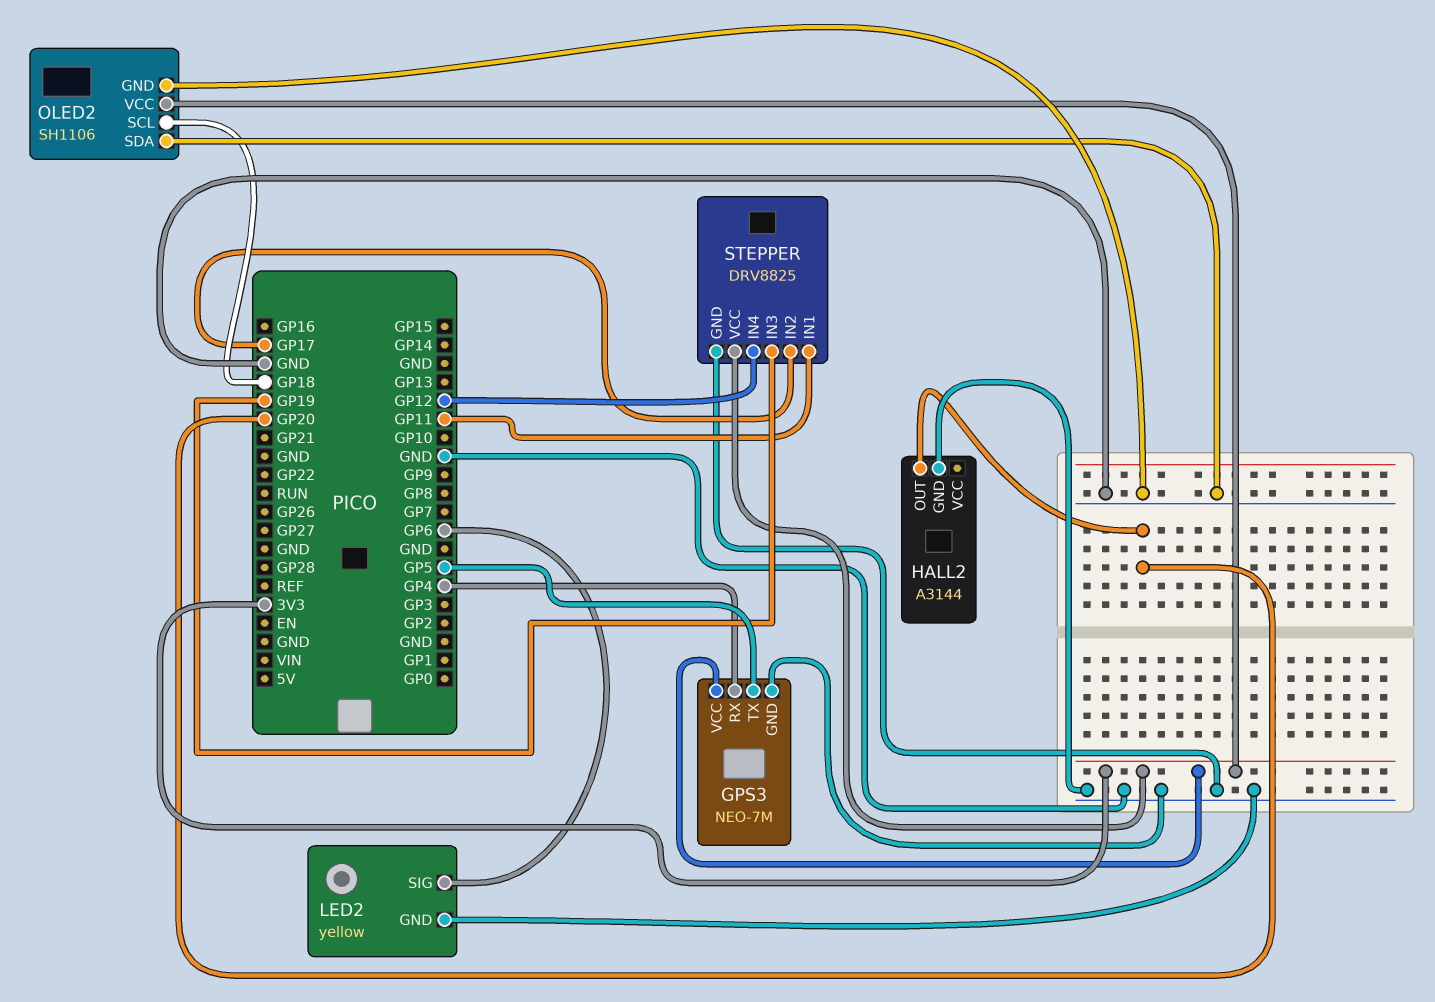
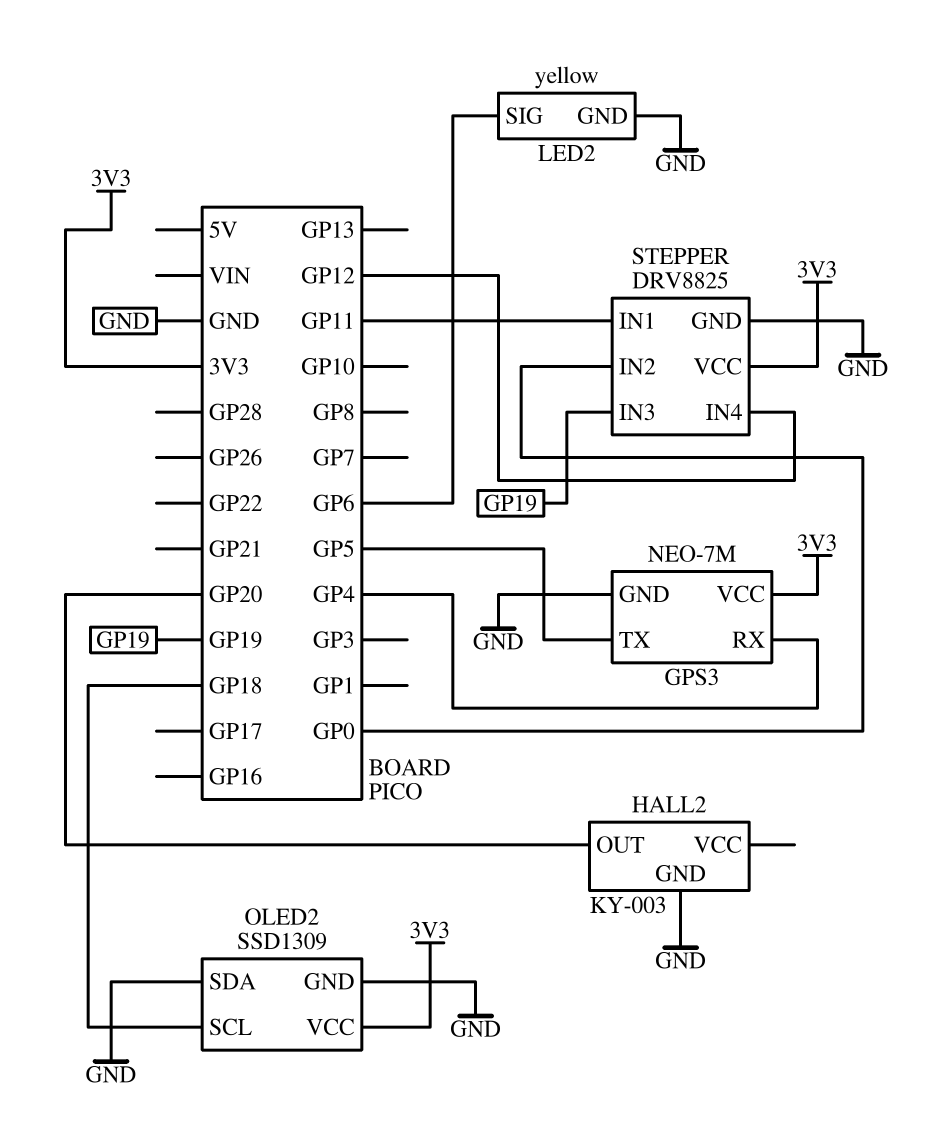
HALL2: A3144 -> KY-003
OLED2: SH1106 -> SSD1309
STEPPER pin IN2: GP17 -> GP0

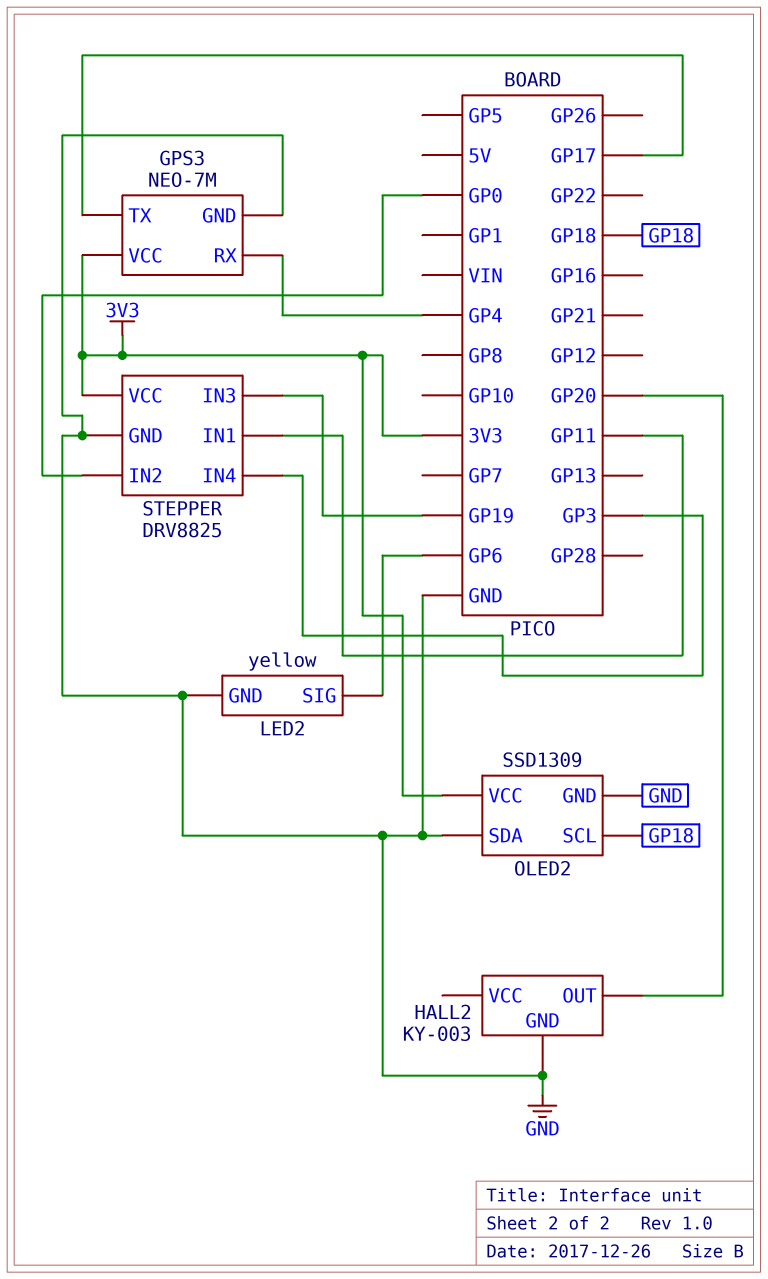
GPS3 pin TX: GP5 -> GP17
STEPPER pin IN4: GP12 -> GP3

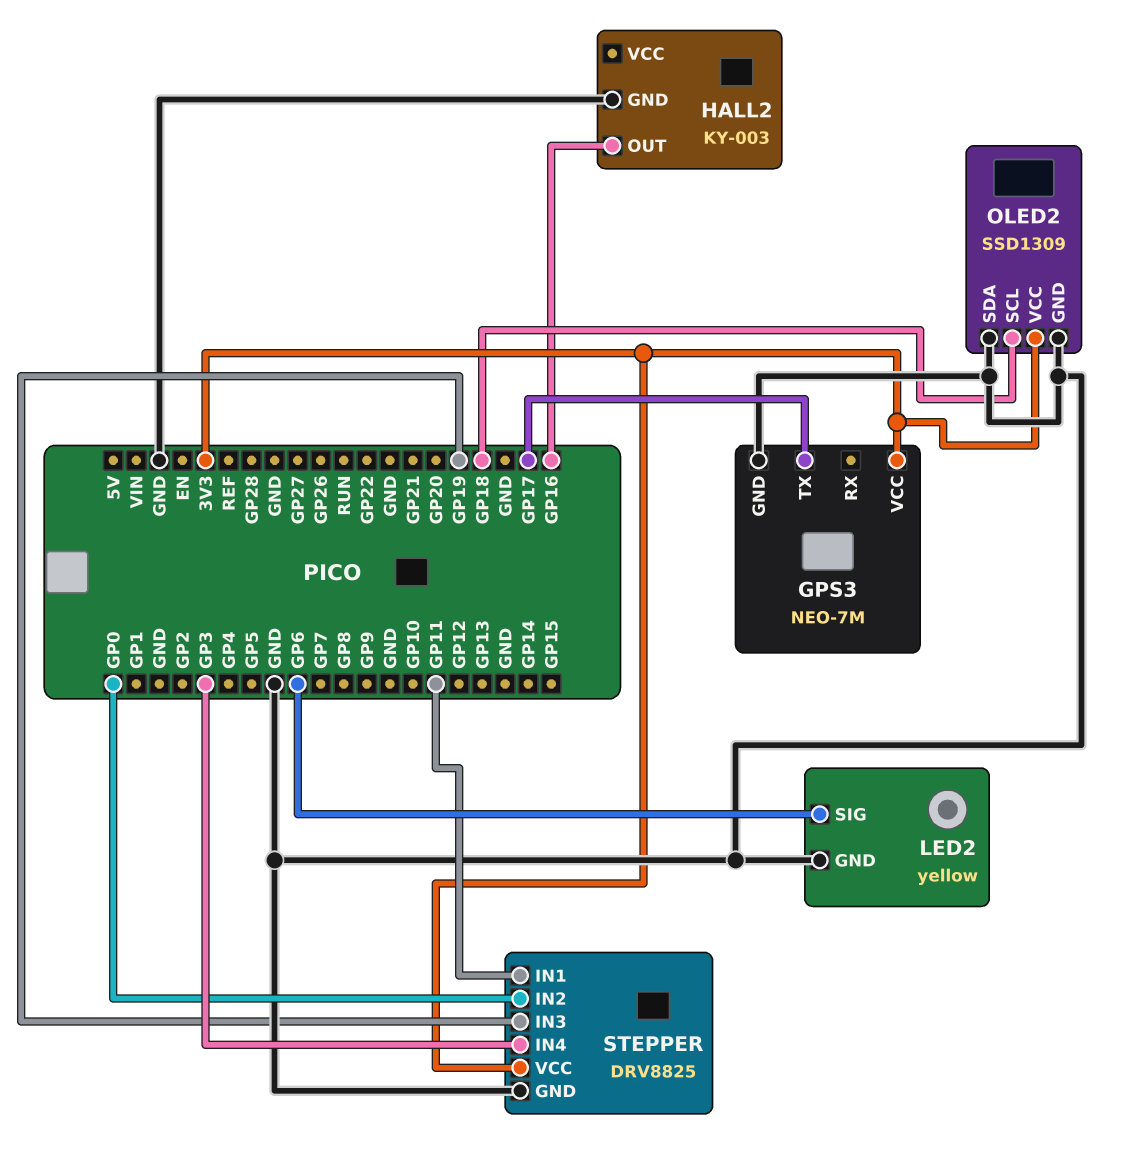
GPS3 pin RX: GP4 -> none
HALL2 pin OUT: GP20 -> GP16

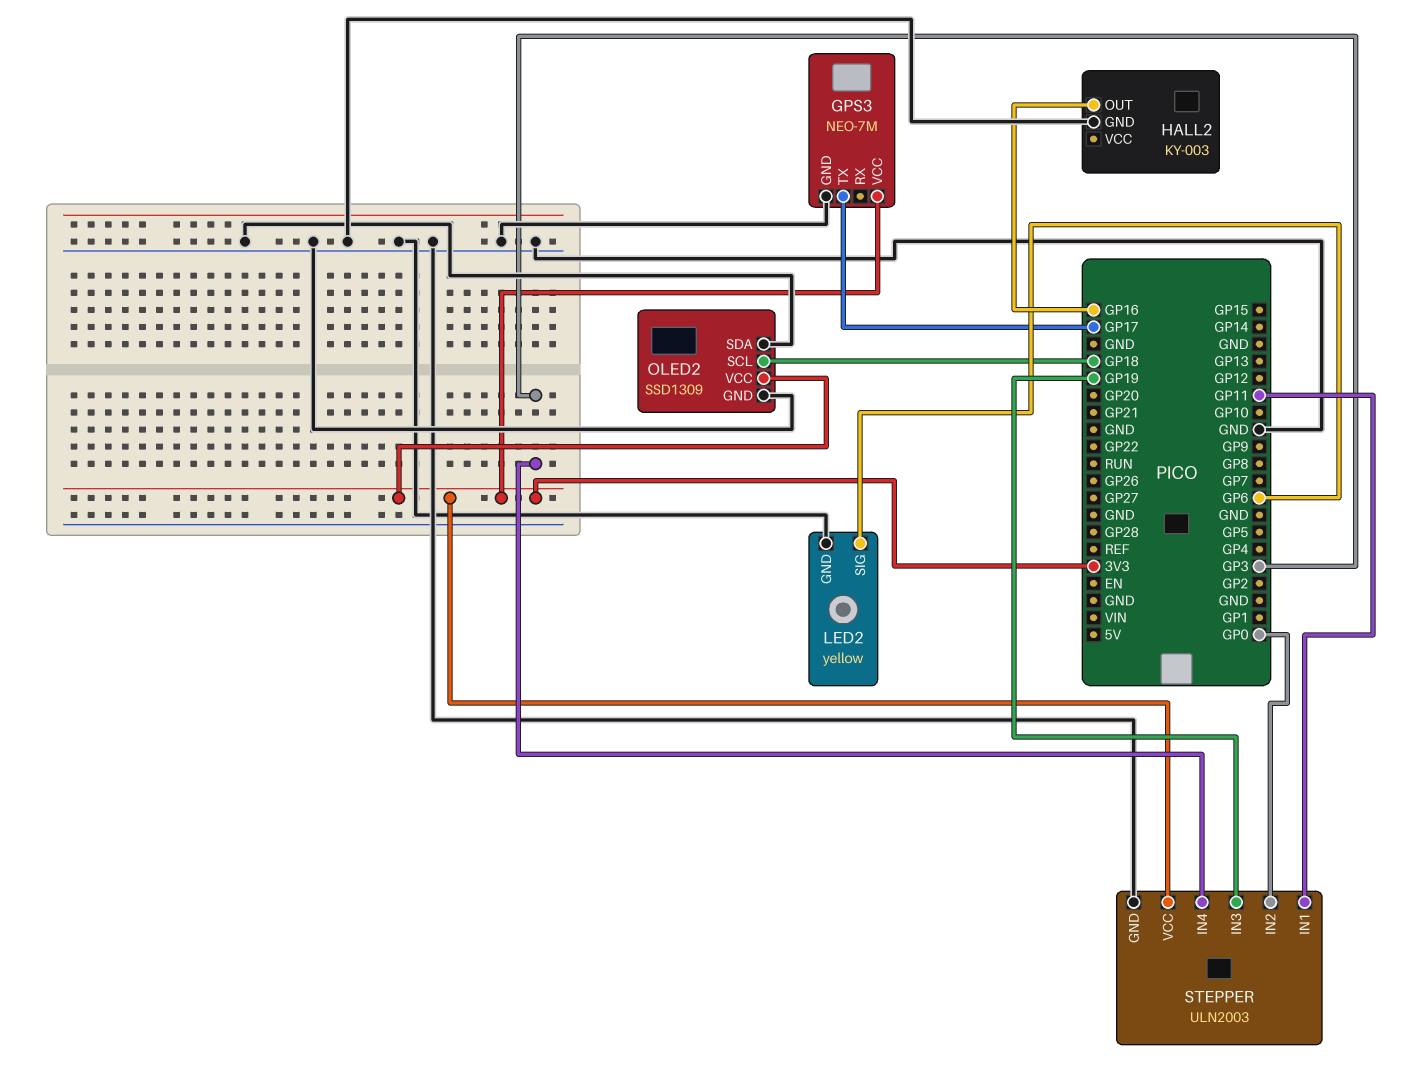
STEPPER: DRV8825 -> ULN2003

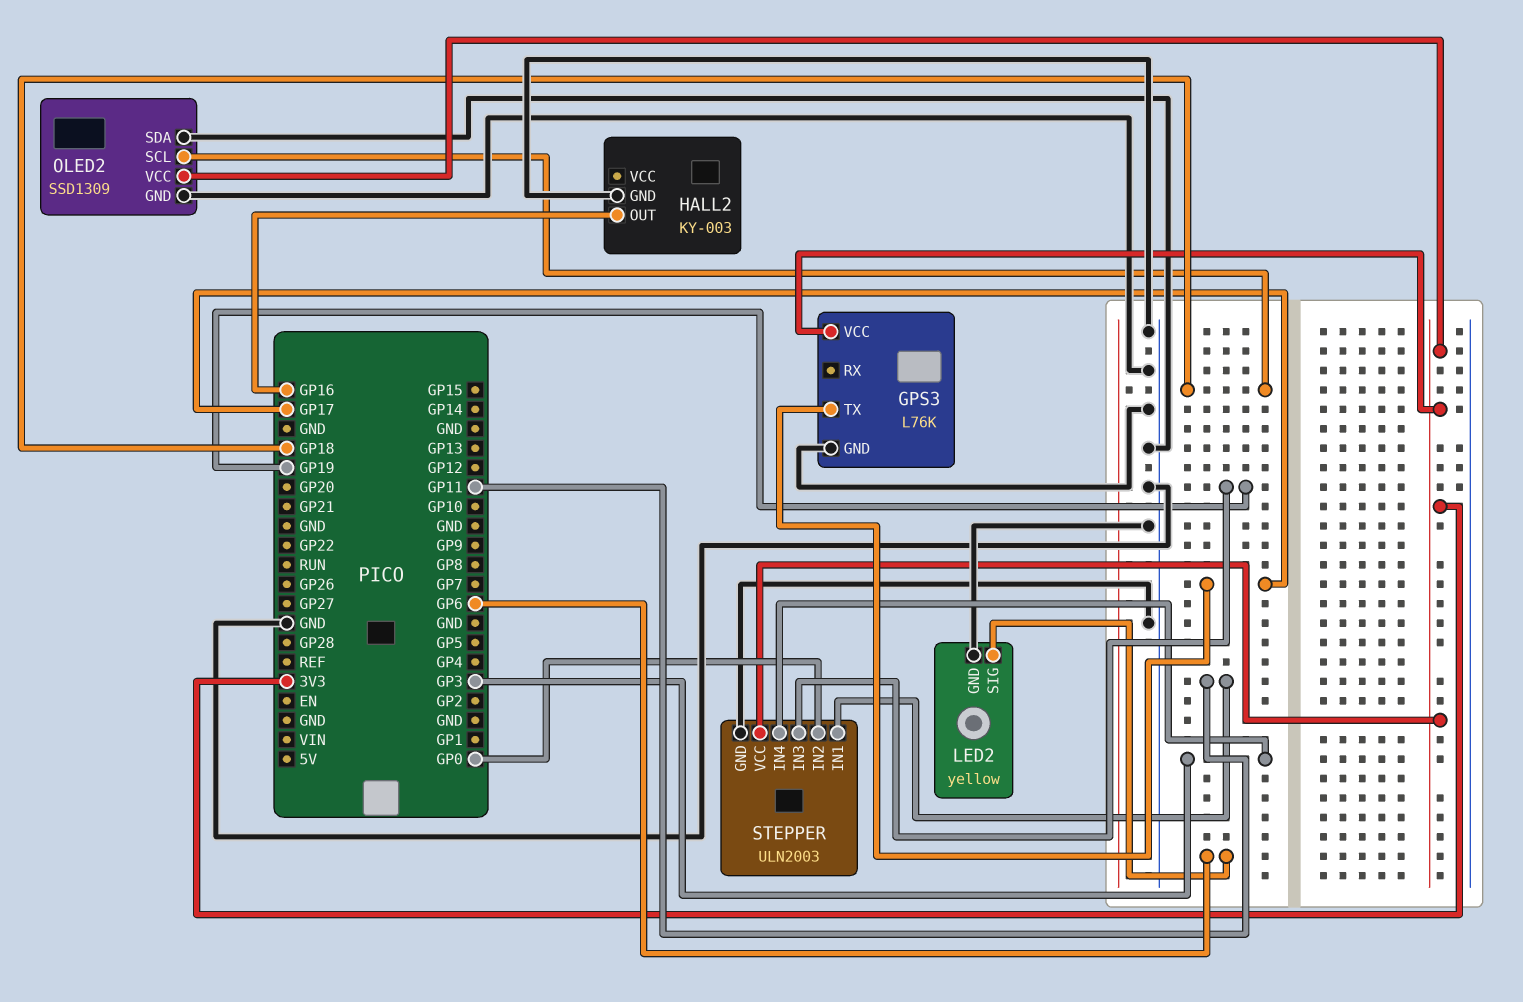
GPS3: NEO-7M -> L76K

